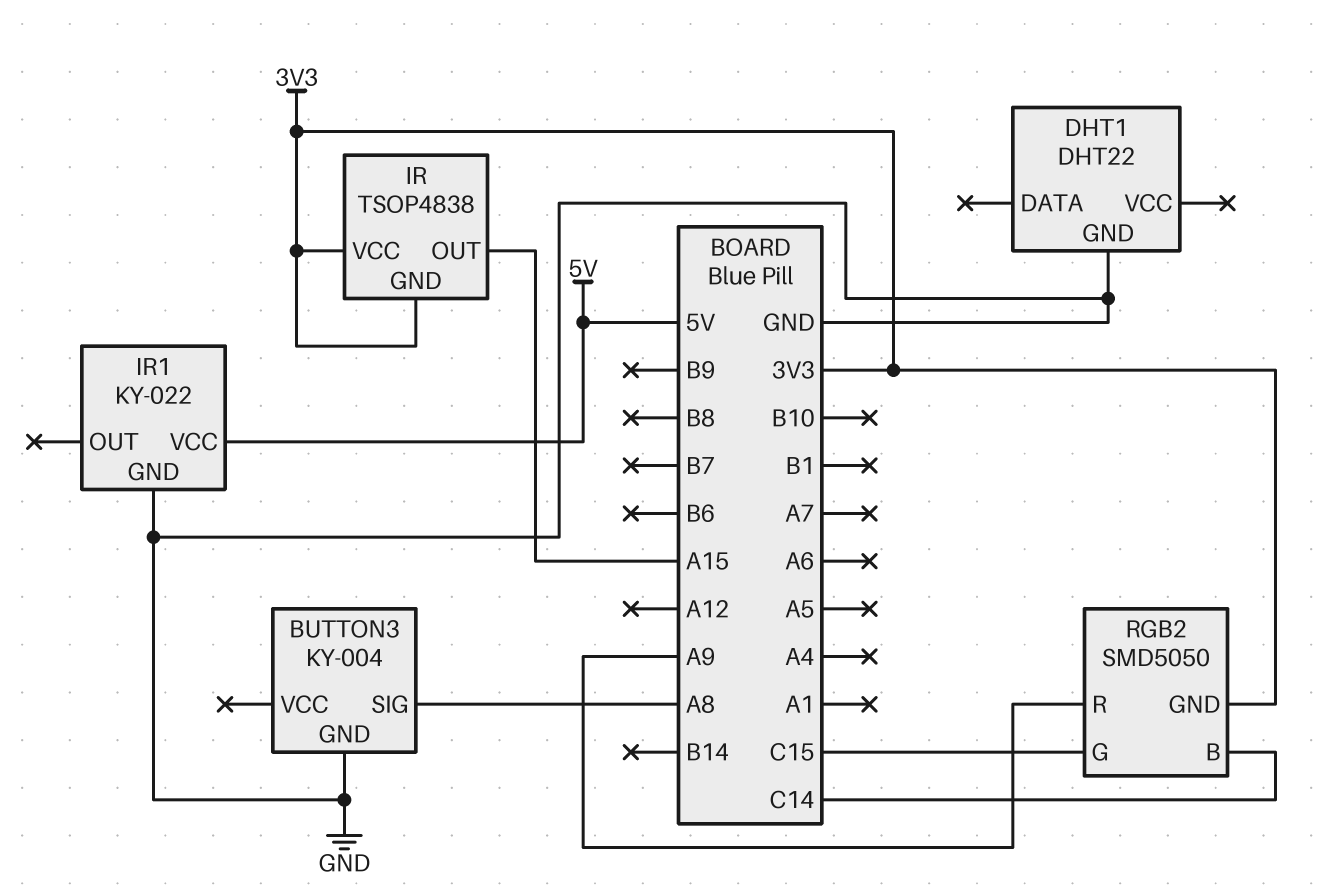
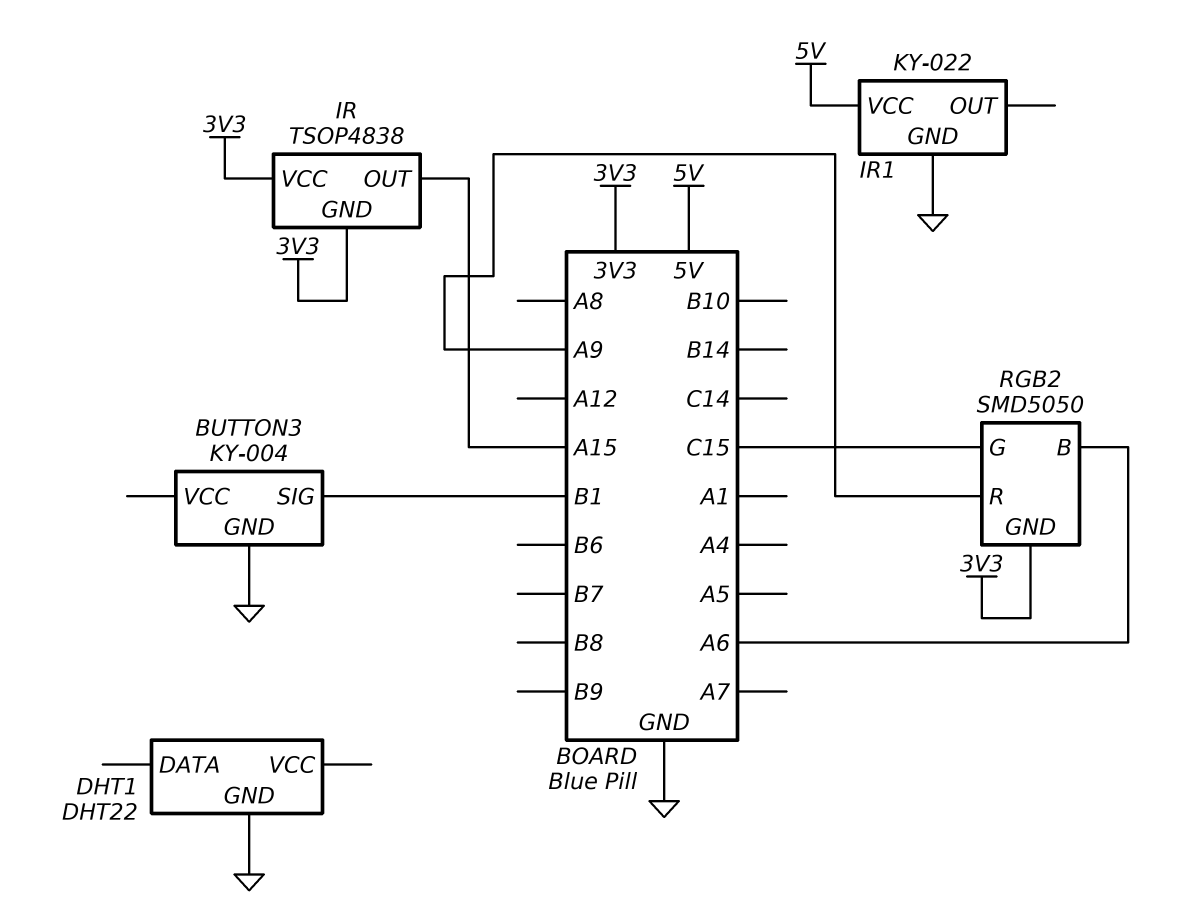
BUTTON3 pin SIG: A8 -> B1
RGB2 pin B: C14 -> A6

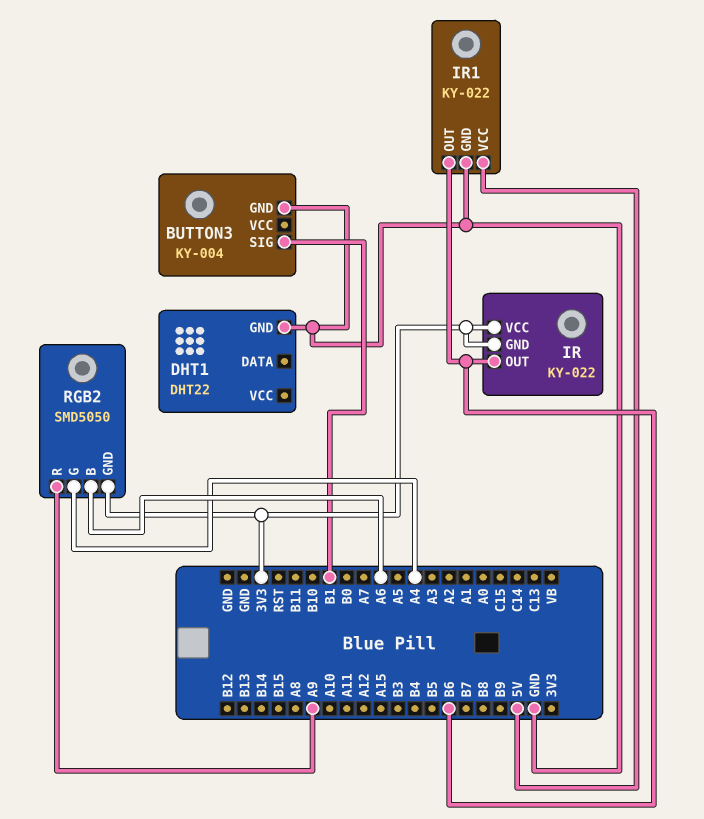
IR: TSOP4838 -> KY-022
IR pin OUT: A15 -> B6
IR1 pin OUT: none -> B6
RGB2 pin G: C15 -> A4

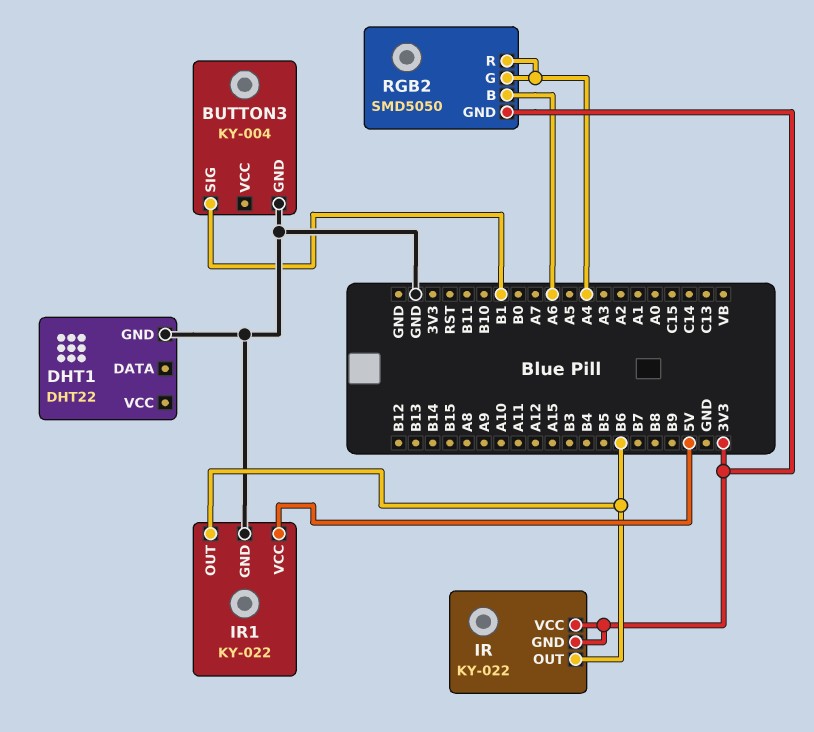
RGB2 pin R: A9 -> A4

